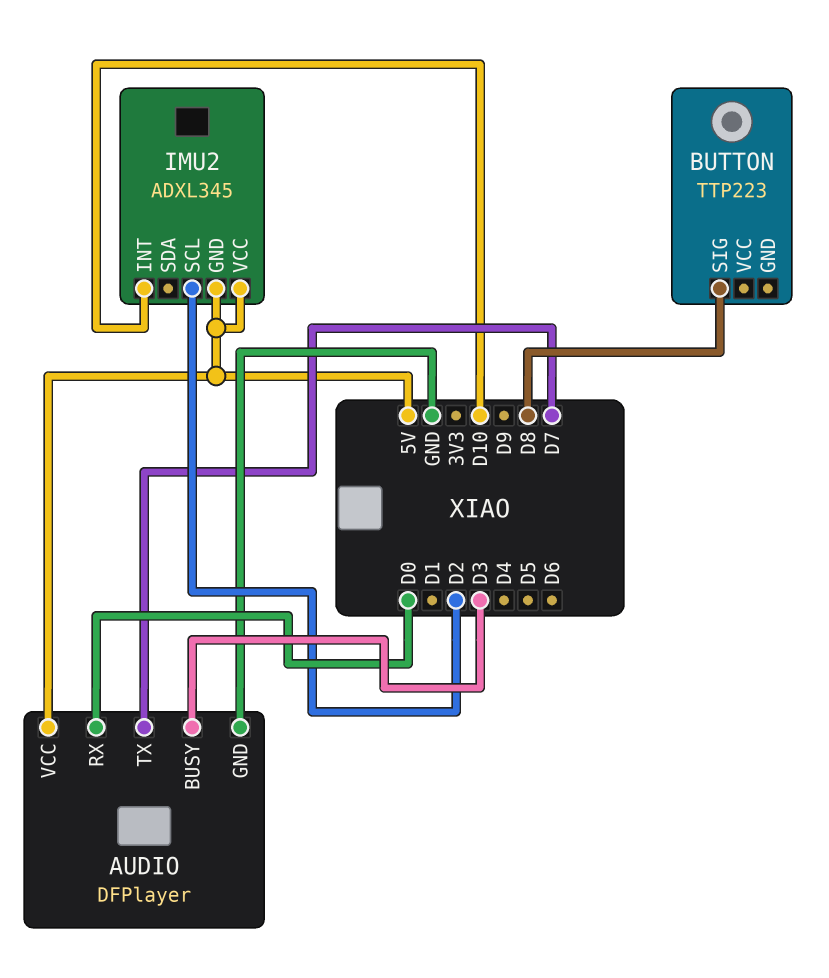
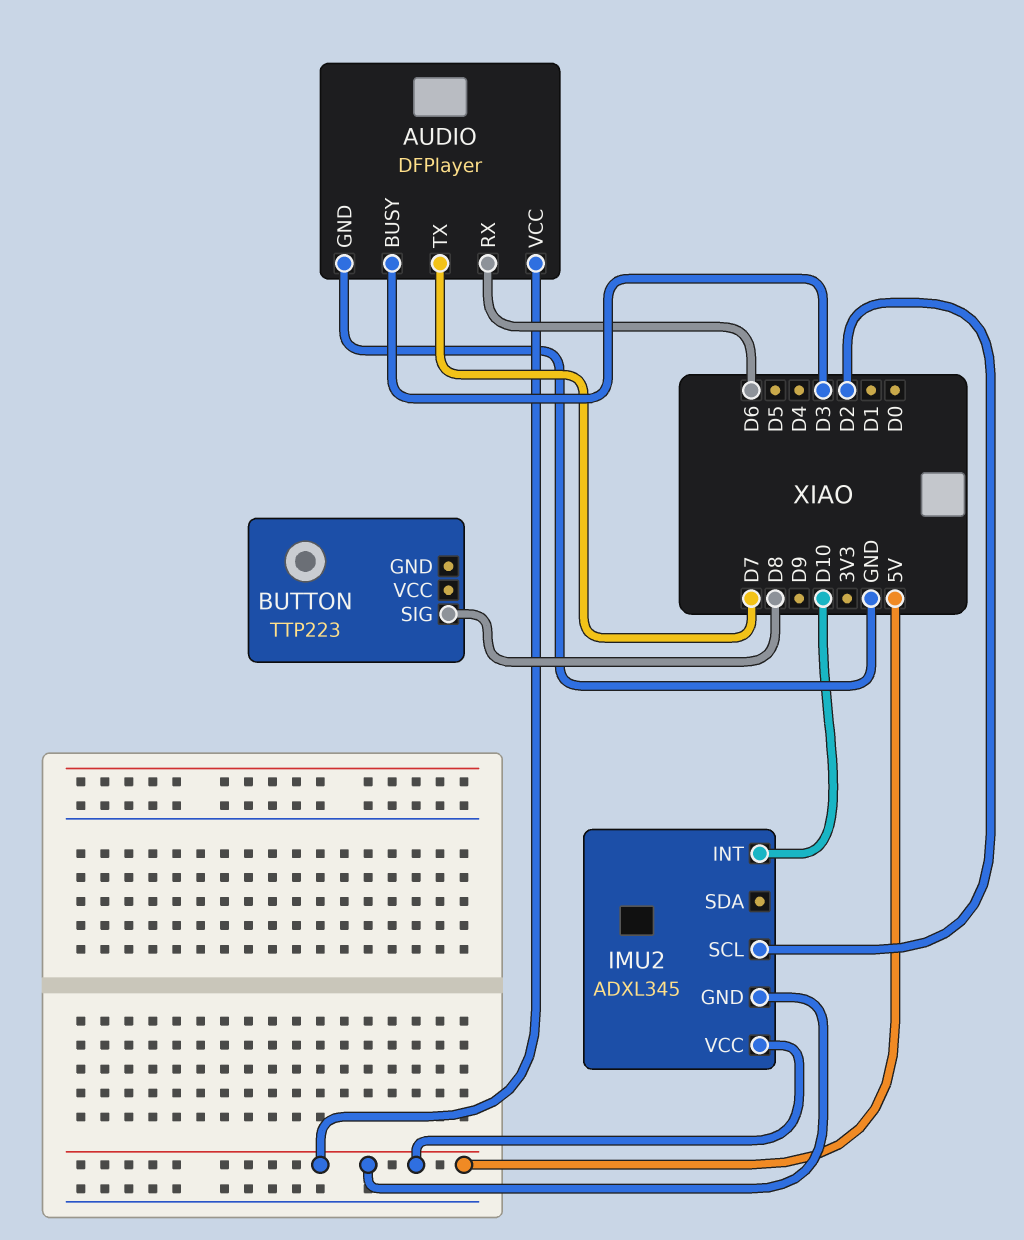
AUDIO pin RX: D0 -> D6

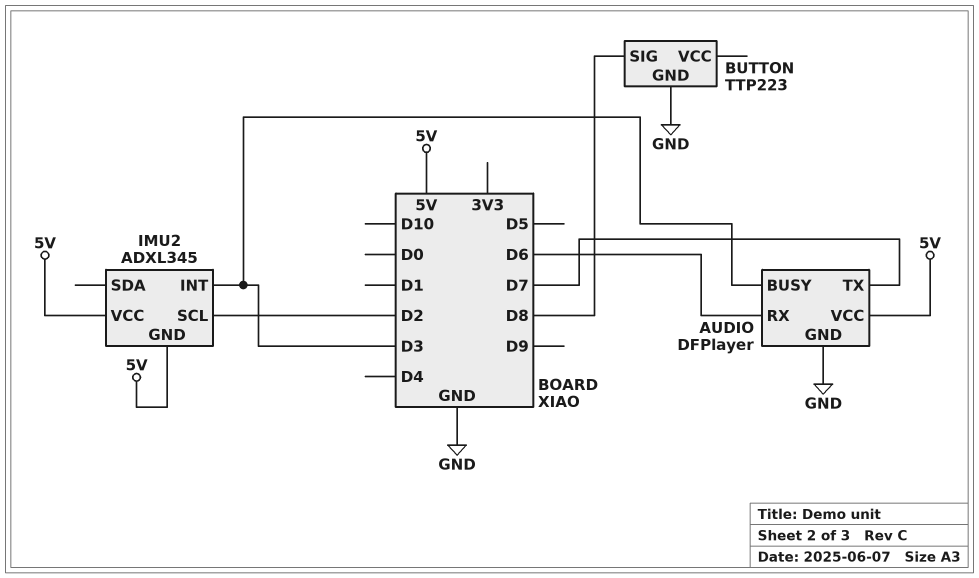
BUTTON pin GND: none -> GND
IMU2 pin INT: D10 -> D3

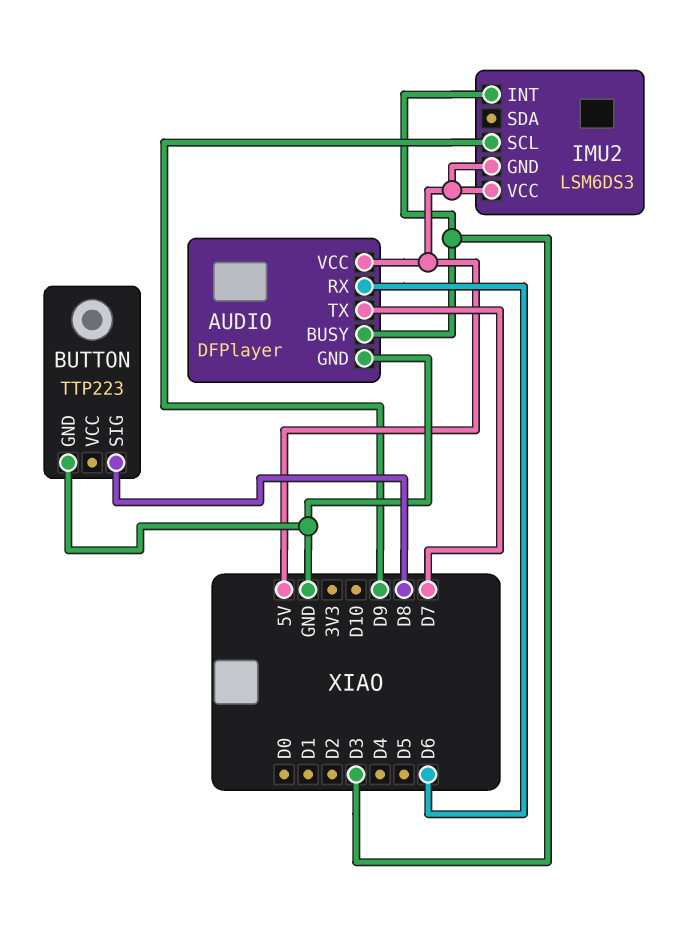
IMU2: ADXL345 -> LSM6DS3
IMU2 pin SCL: D2 -> D9

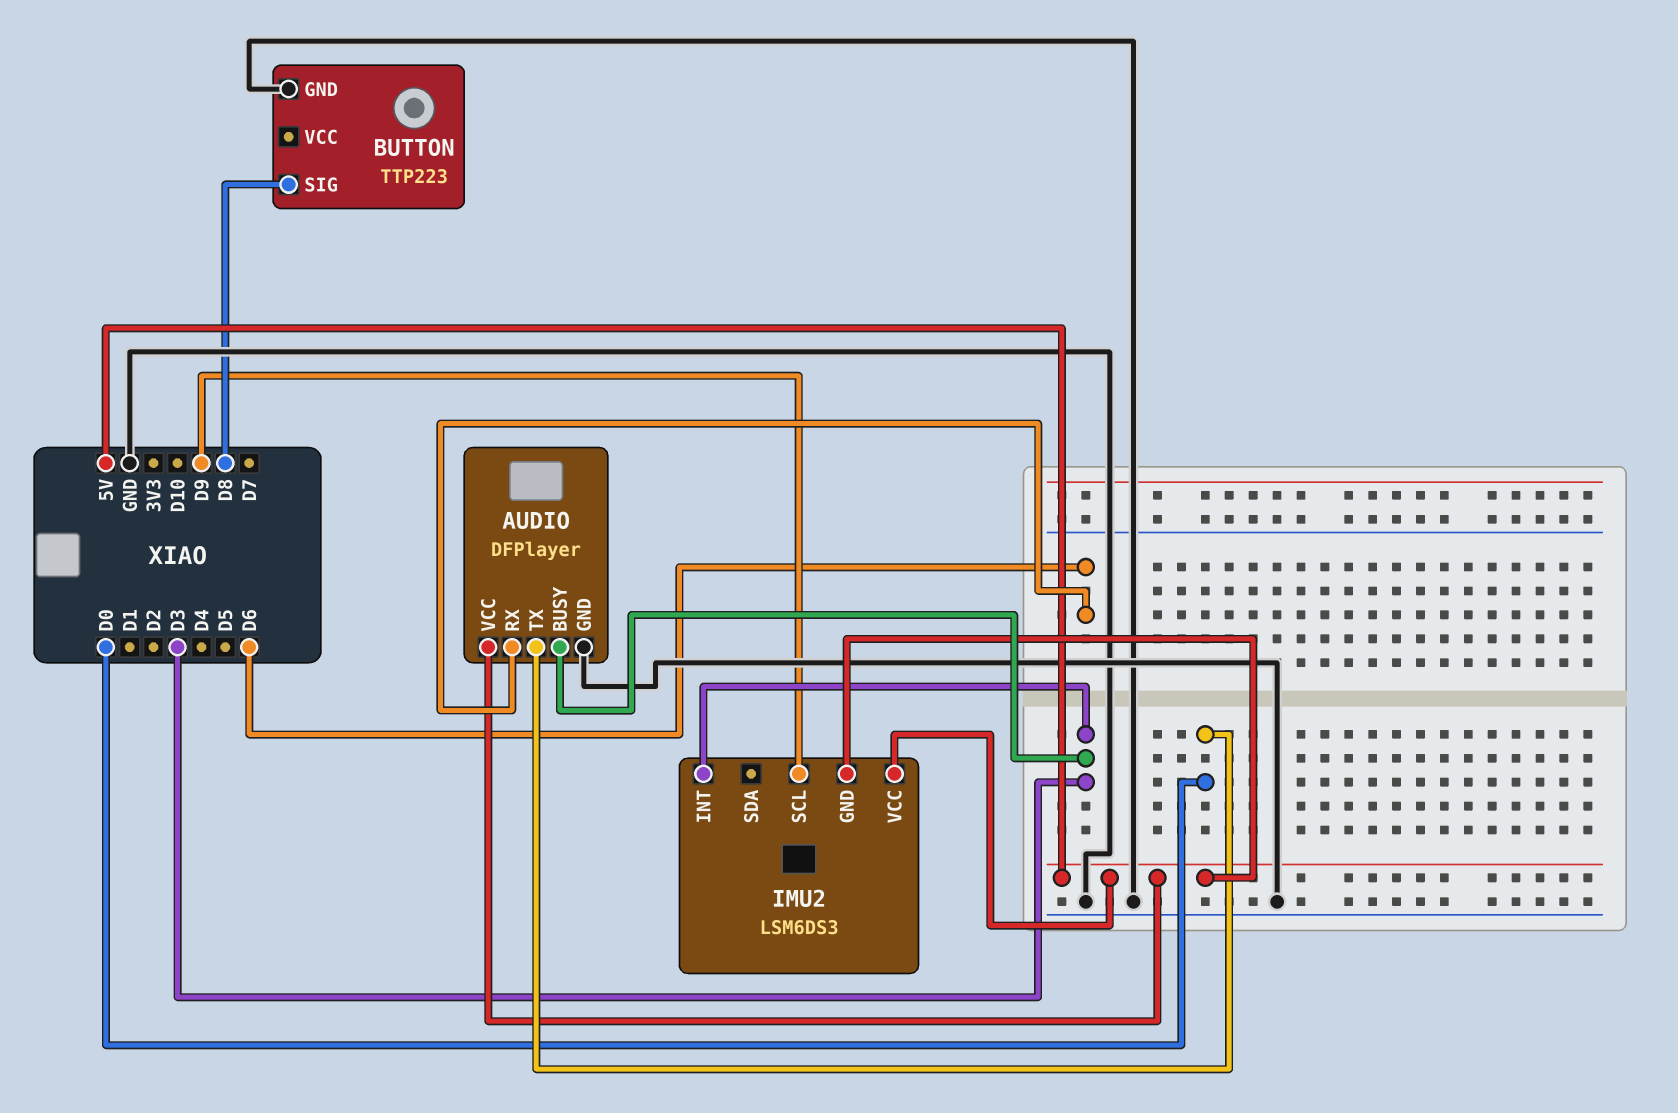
AUDIO pin TX: D7 -> D0

